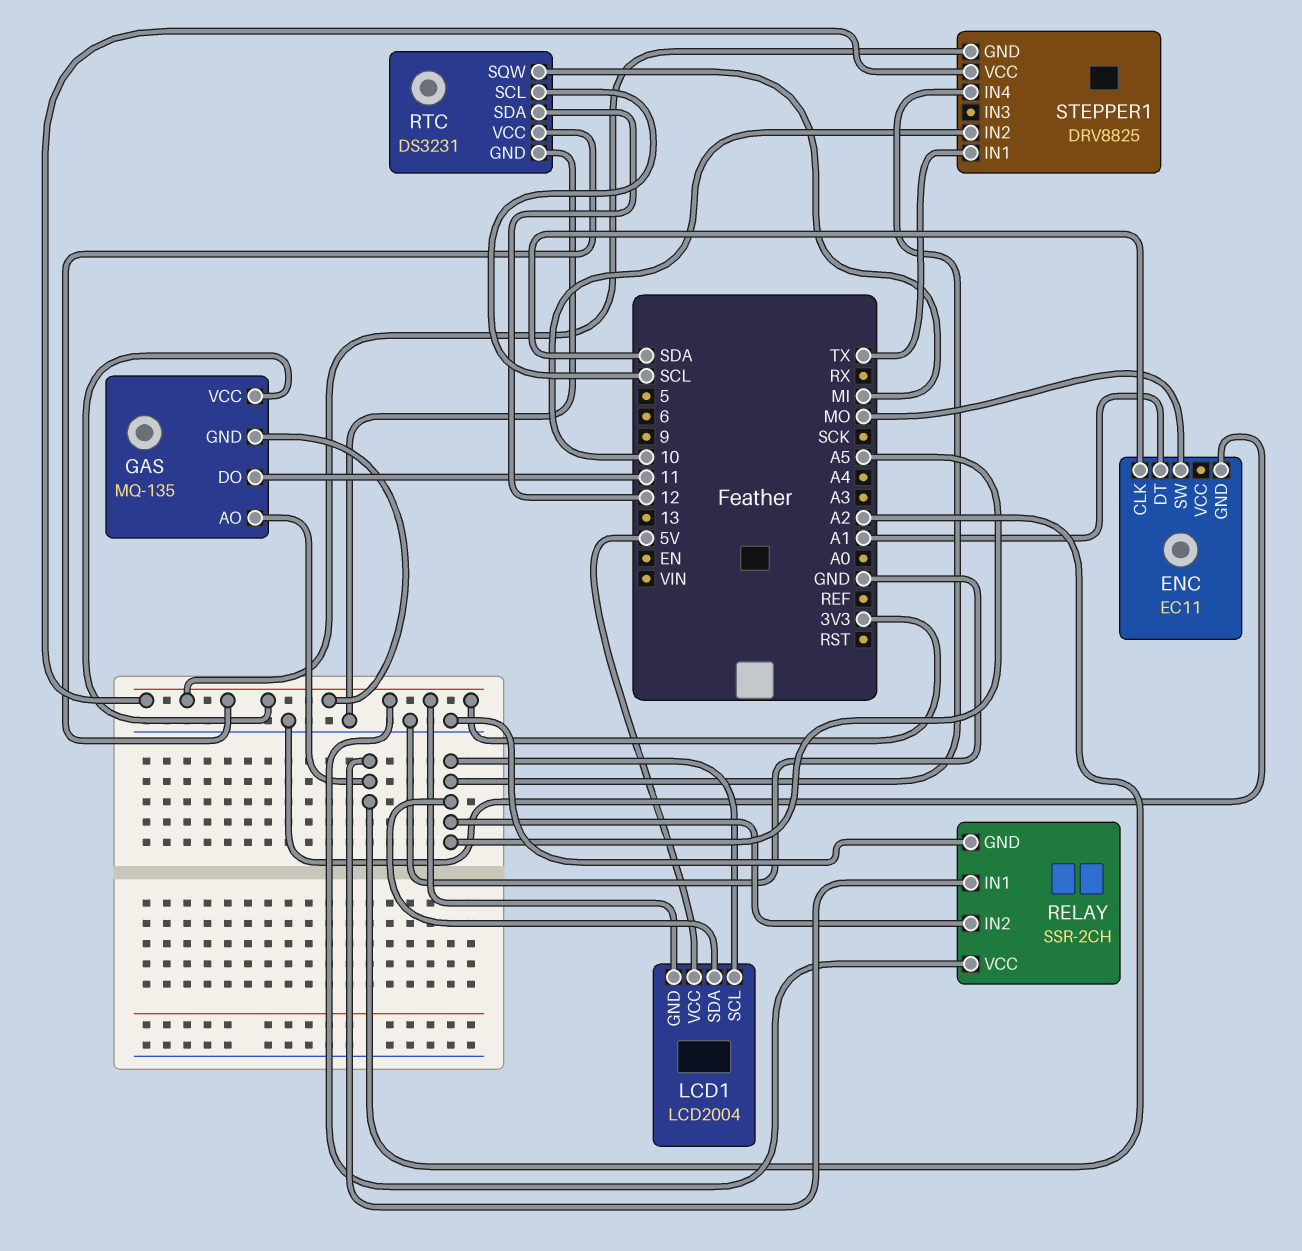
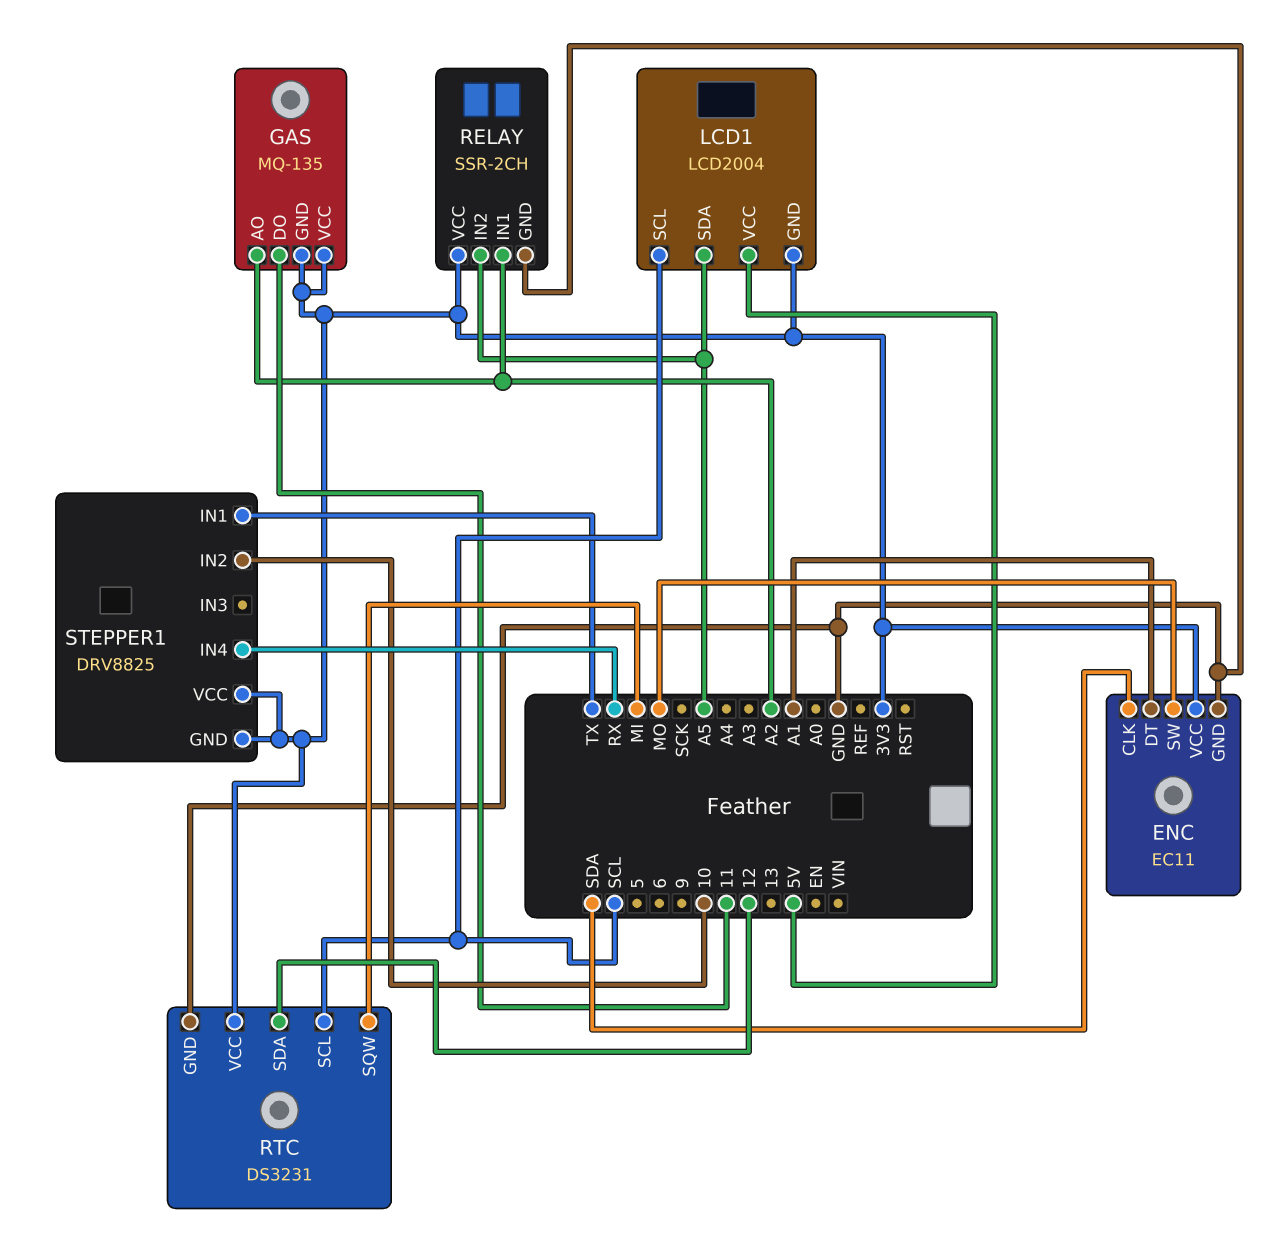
ENC pin VCC: none -> 3V3
LCD1 pin SCL: A5 -> SCL
STEPPER1 pin IN4: A5 -> RX

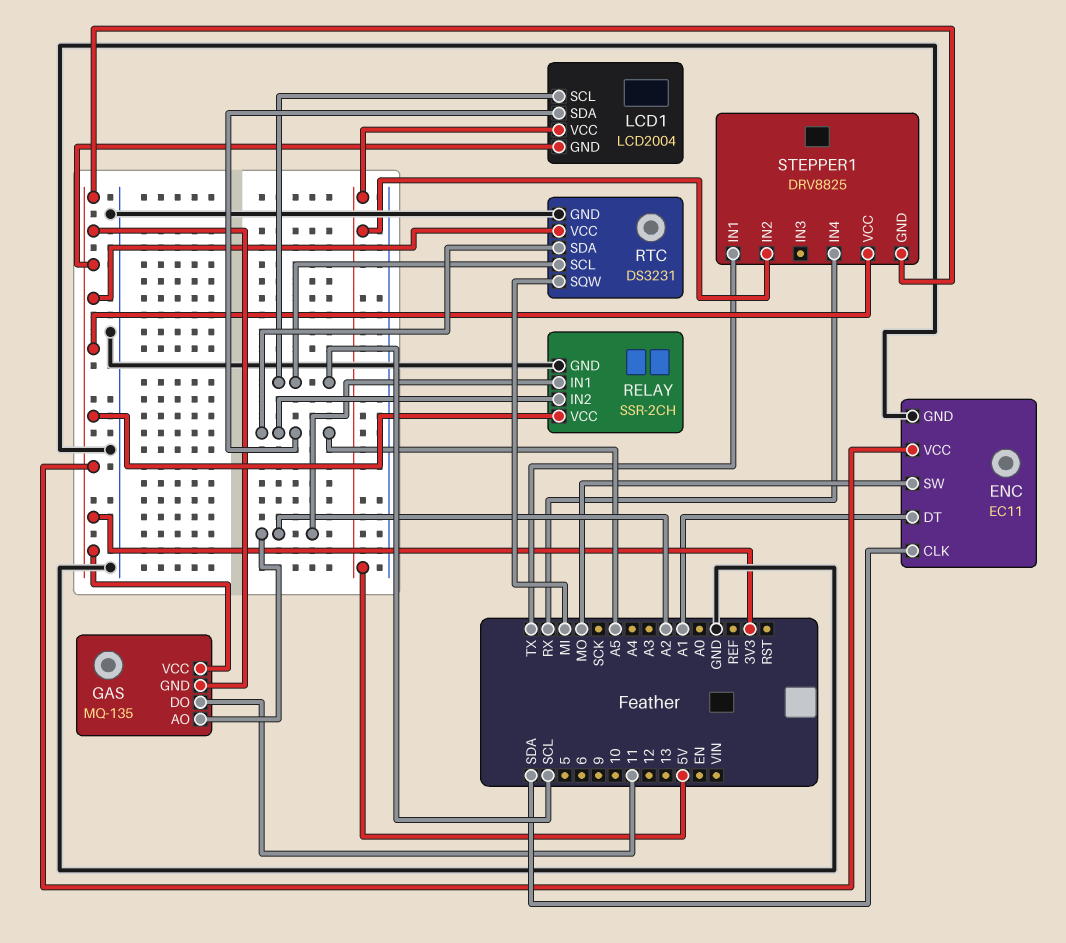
RTC pin SDA: 12 -> A5
STEPPER1 pin IN2: 10 -> 5V

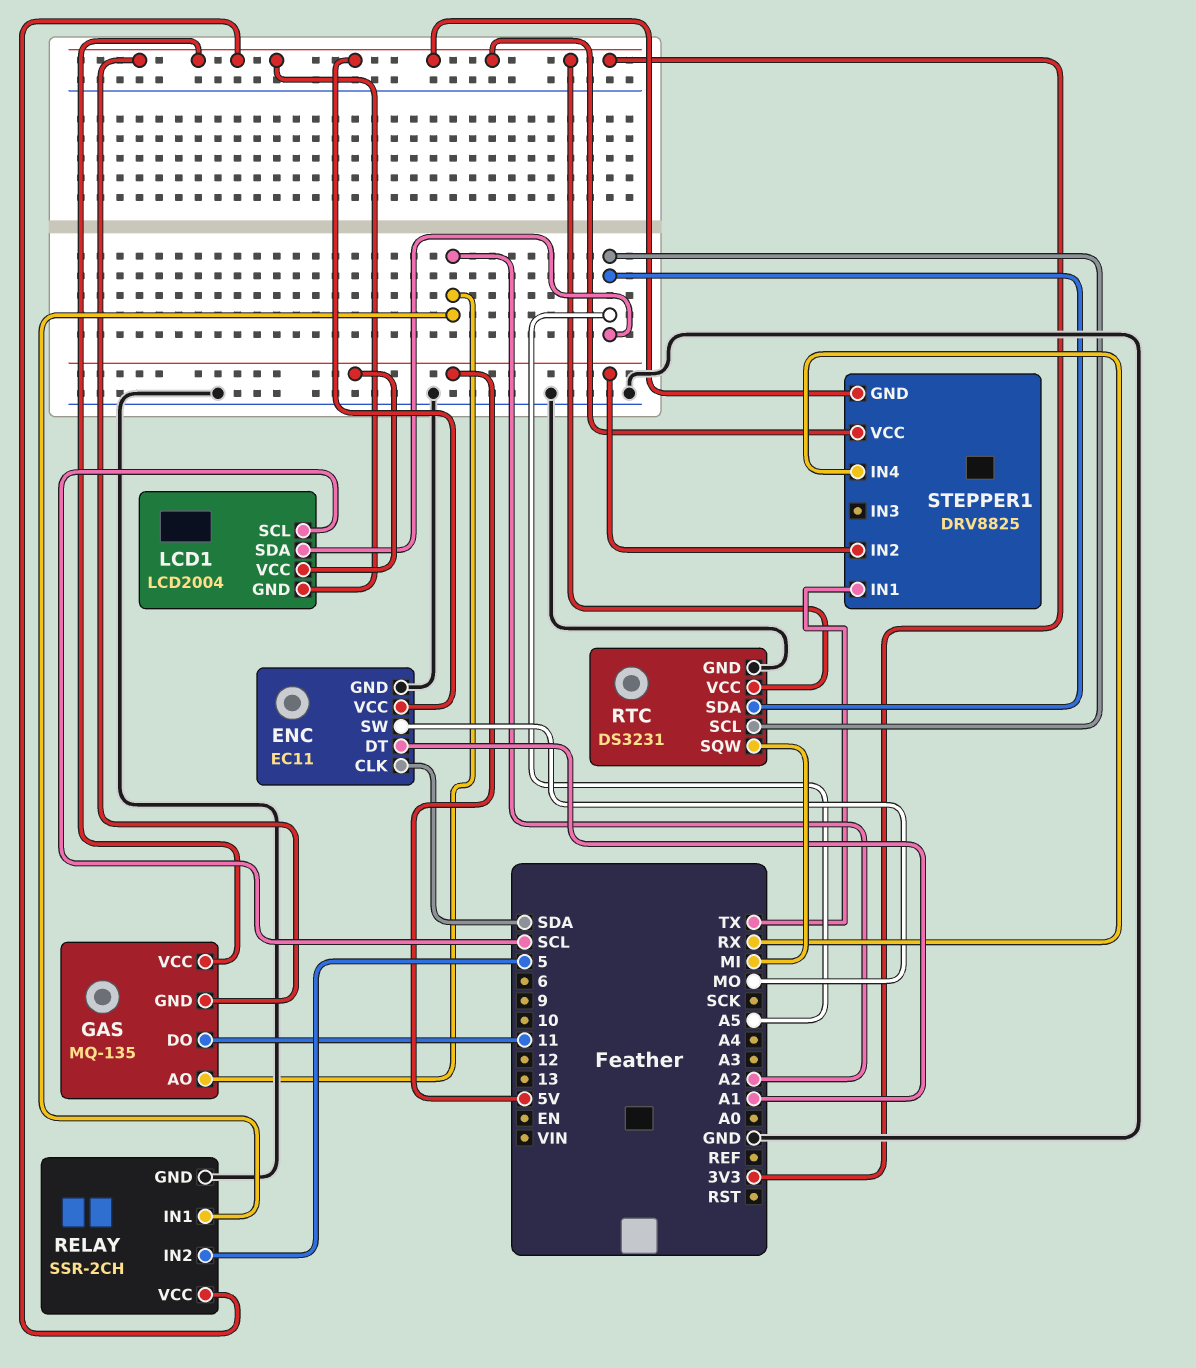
RELAY pin IN2: A5 -> 5
RTC pin SCL: SCL -> A5

